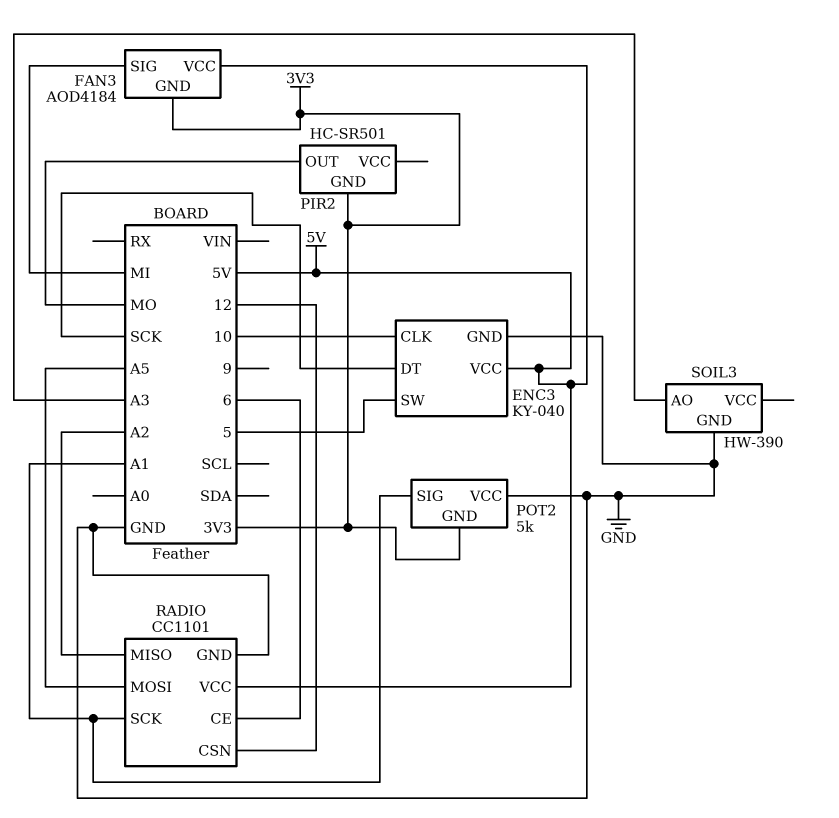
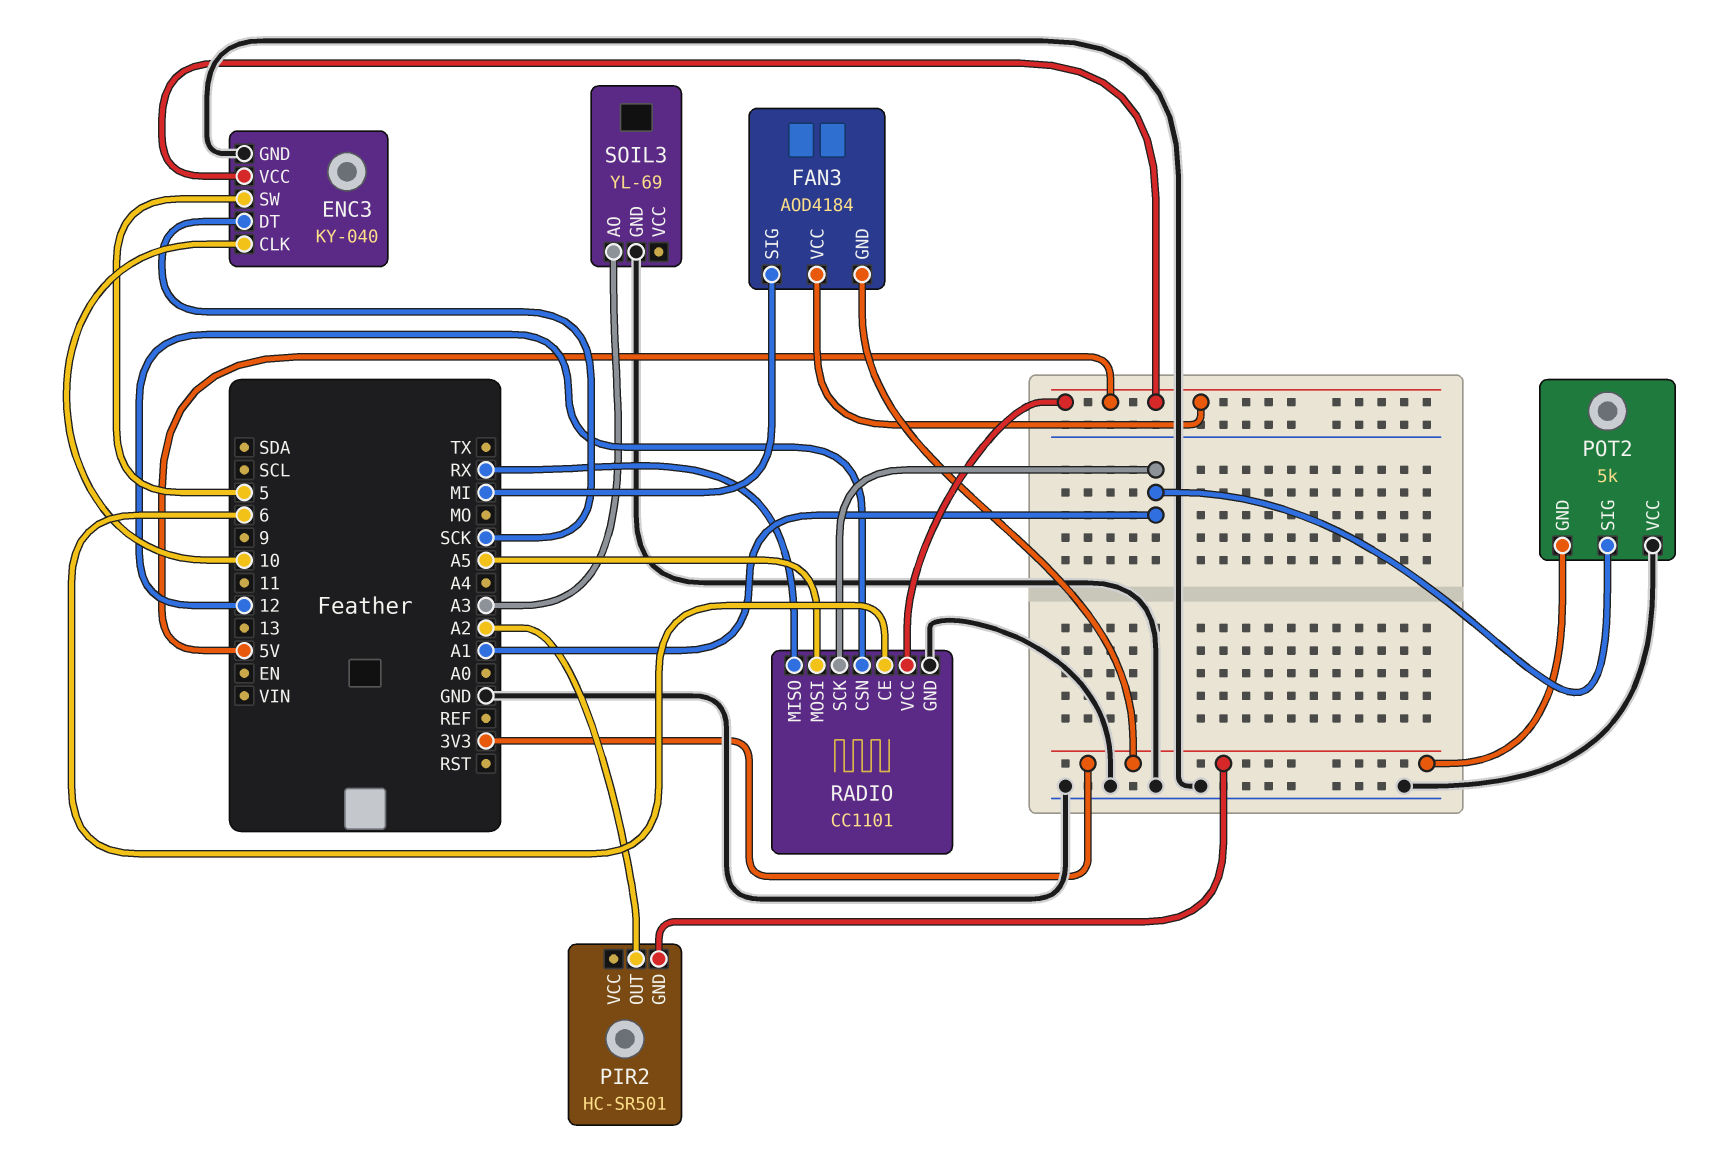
PIR2 pin OUT: MO -> A2
RADIO pin MISO: A2 -> RX
SOIL3: HW-390 -> YL-69

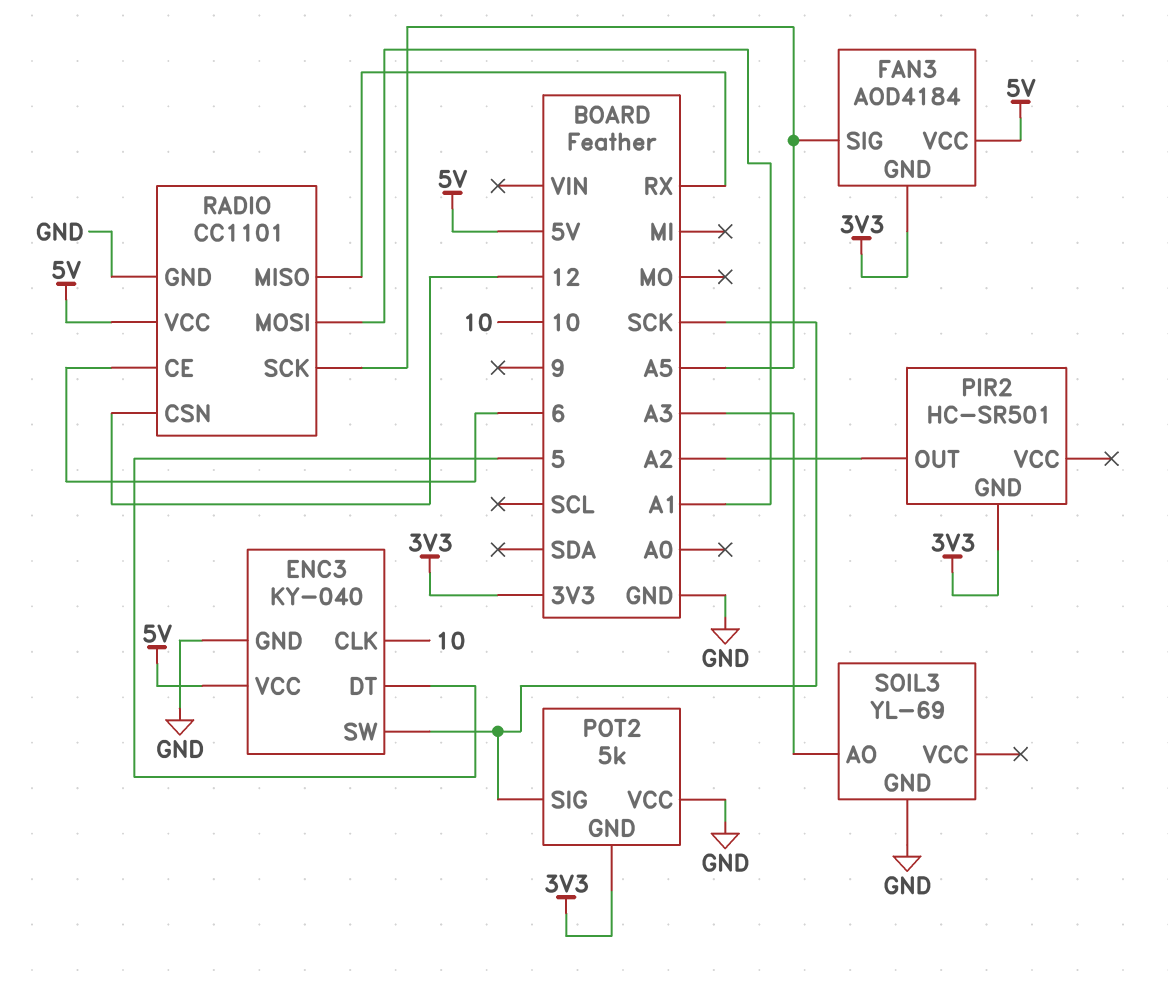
ENC3 pin DT: SCK -> 5
ENC3 pin SW: 5 -> SCK
FAN3 pin SIG: MI -> A5
POT2 pin SIG: A1 -> SCK
RADIO pin MOSI: A5 -> A1
RADIO pin SCK: A1 -> A5

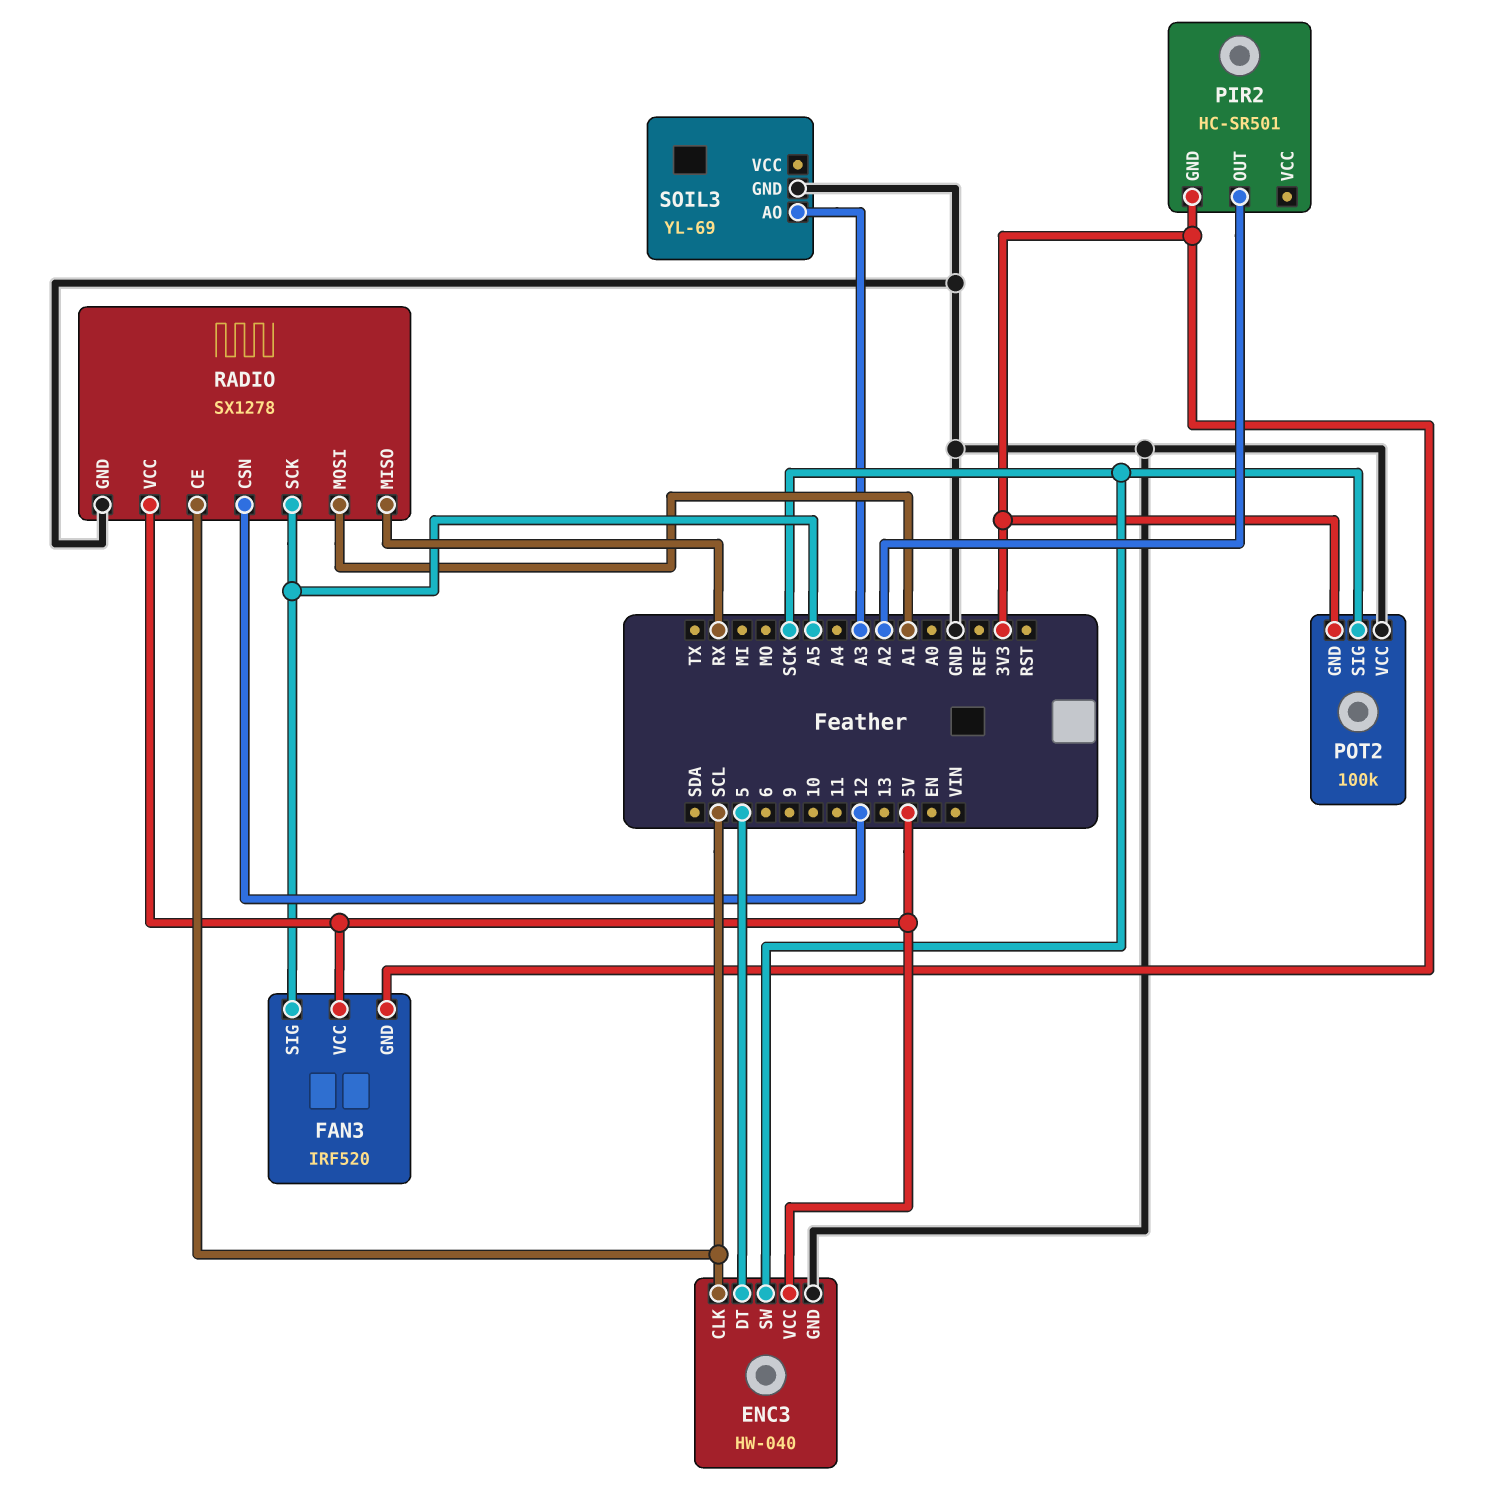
ENC3: KY-040 -> HW-040
ENC3 pin CLK: 10 -> SCL
FAN3: AOD4184 -> IRF520
POT2: 5k -> 100k
RADIO: CC1101 -> SX1278
RADIO pin CE: 6 -> SCL

